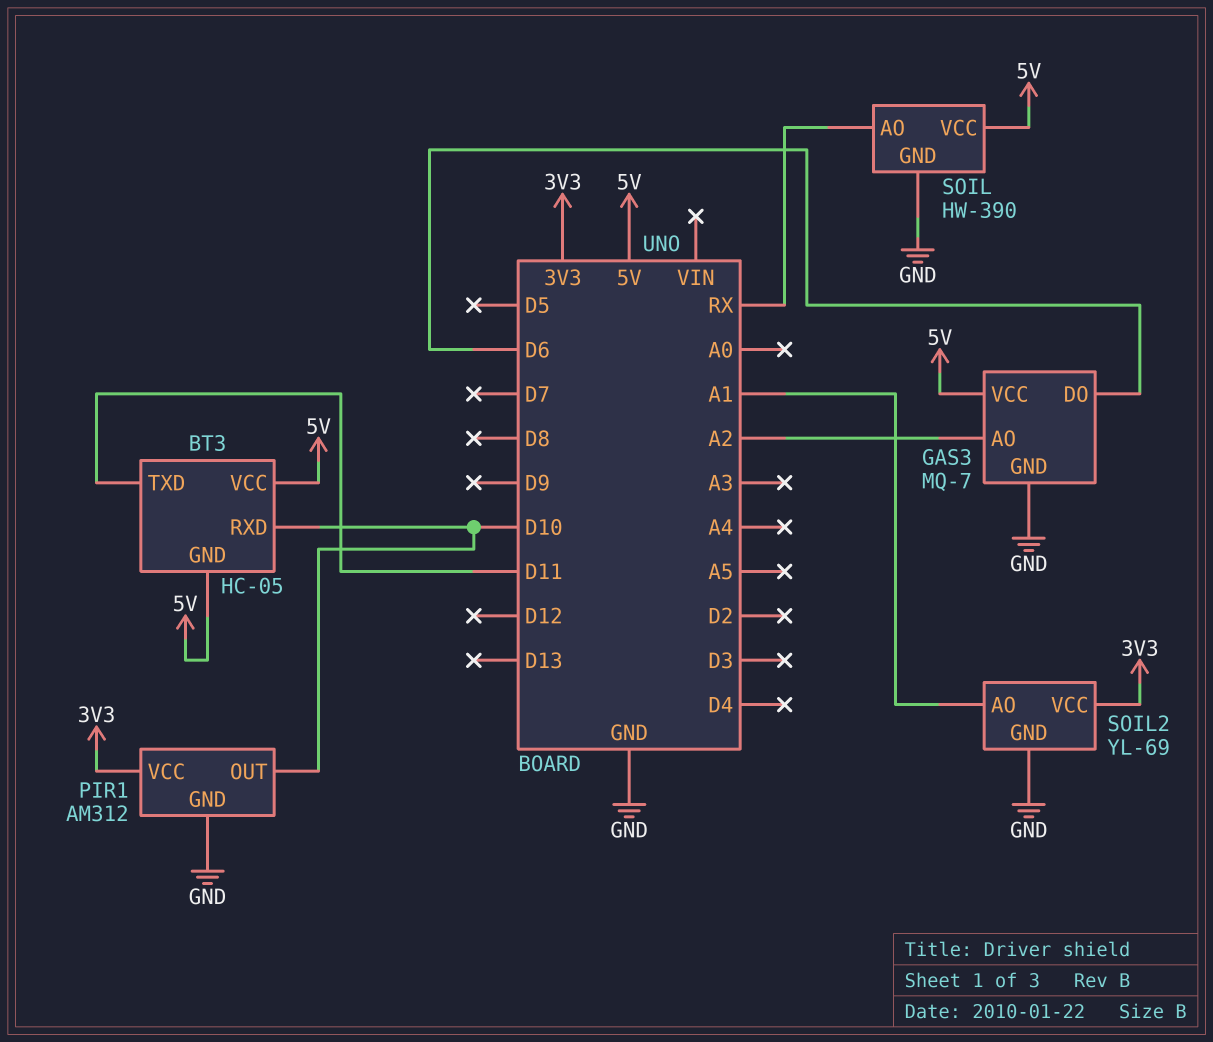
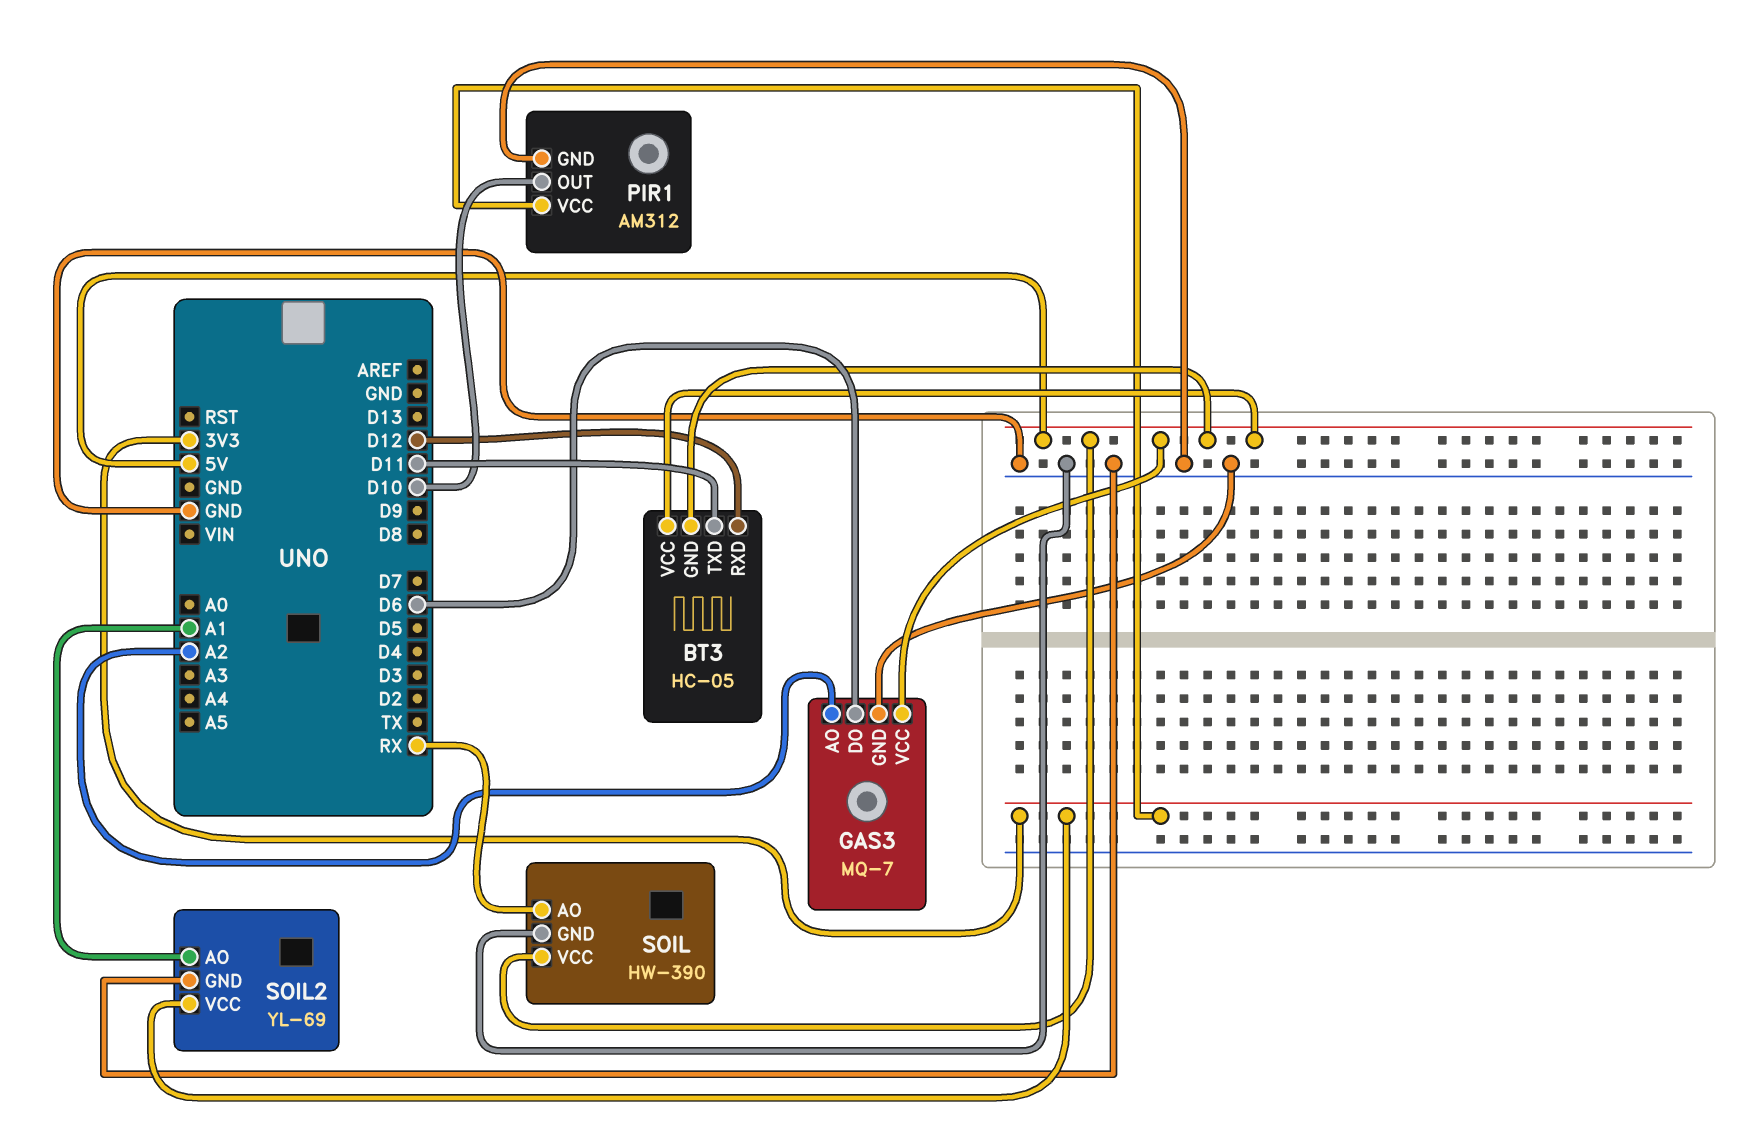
BT3 pin RXD: D10 -> D12

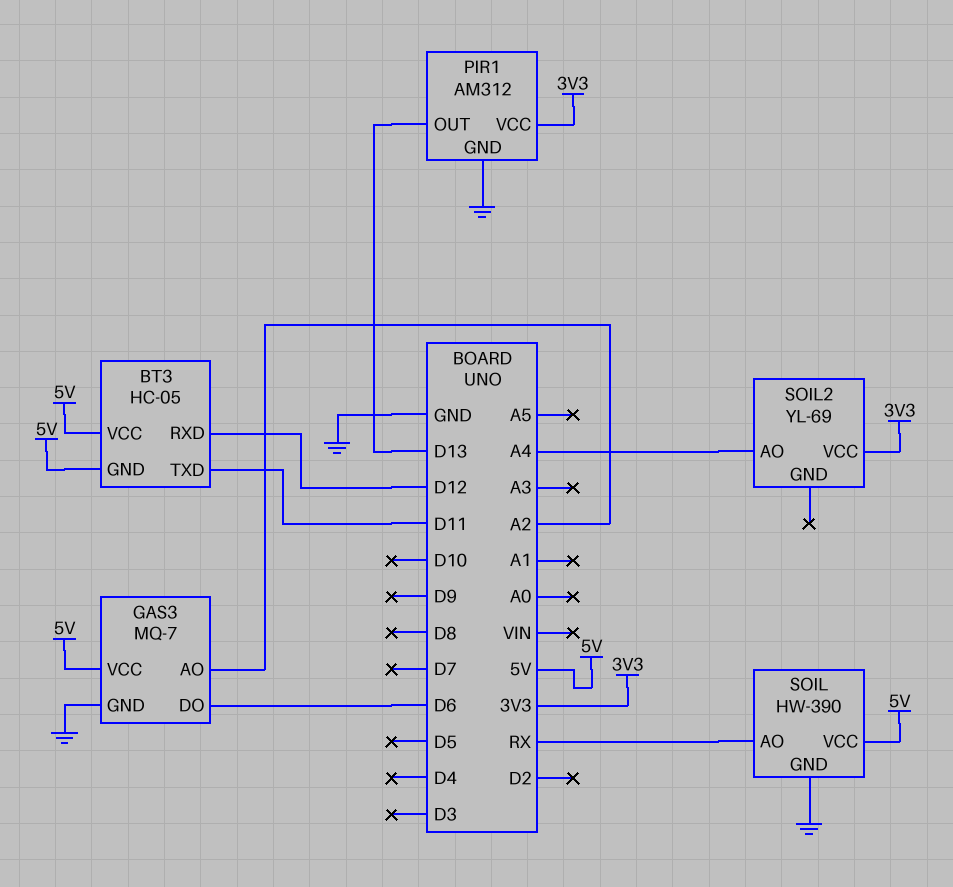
PIR1 pin OUT: D10 -> D13
SOIL2 pin AO: A1 -> A4
SOIL2 pin GND: GND -> none

